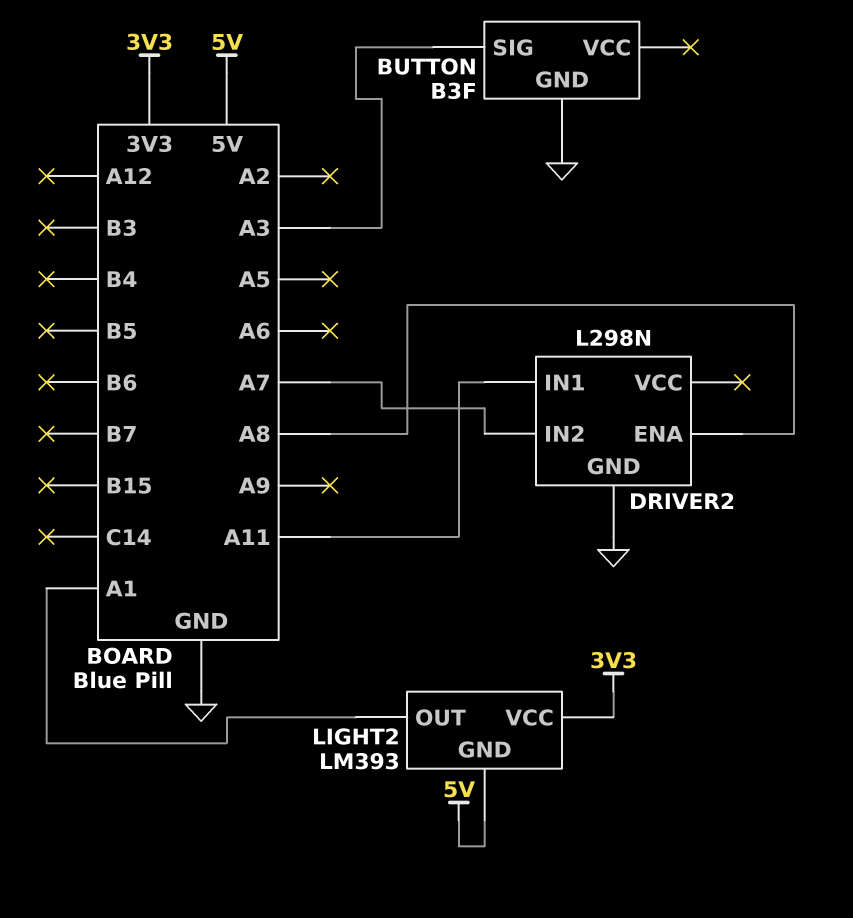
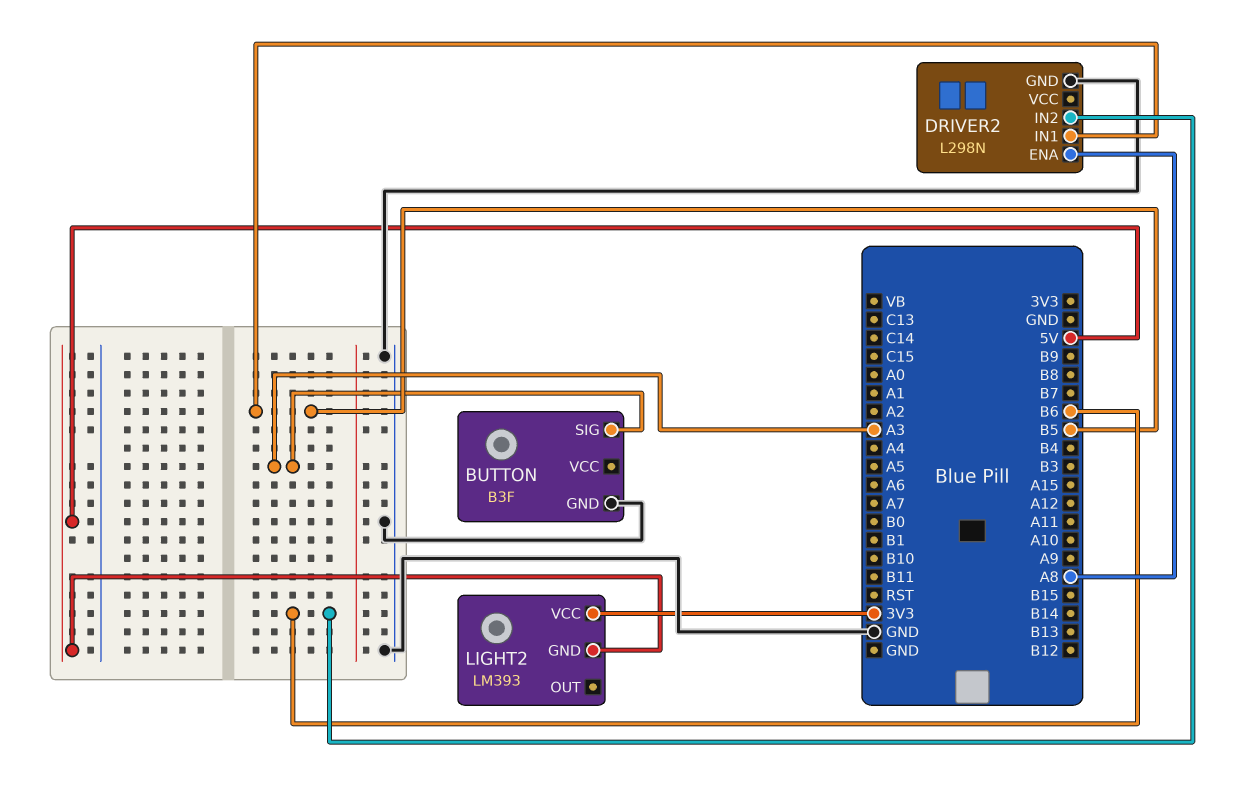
DRIVER2 pin IN1: A11 -> B5
DRIVER2 pin IN2: A7 -> B6
LIGHT2 pin OUT: A1 -> none

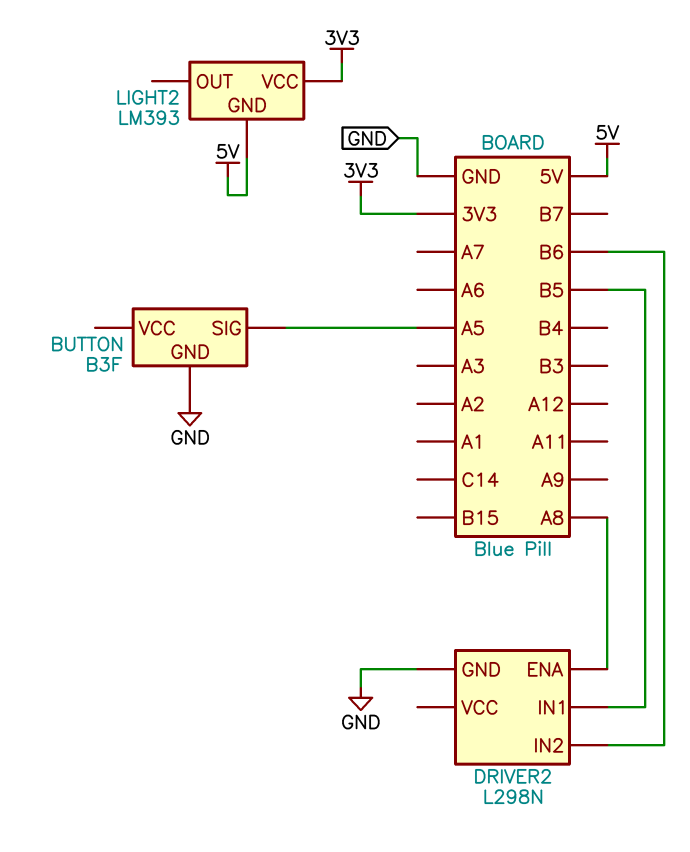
BUTTON pin SIG: A3 -> A5

